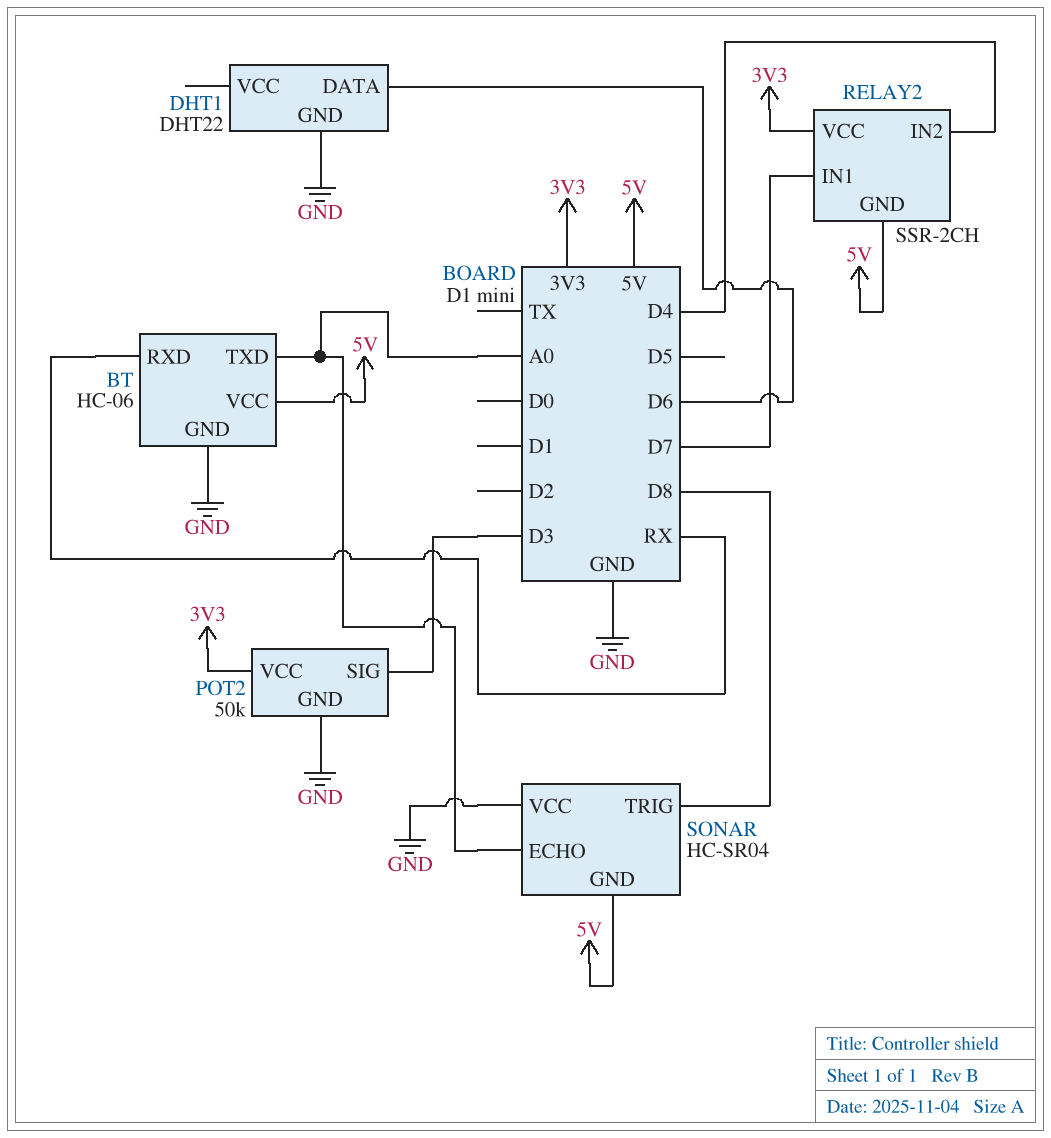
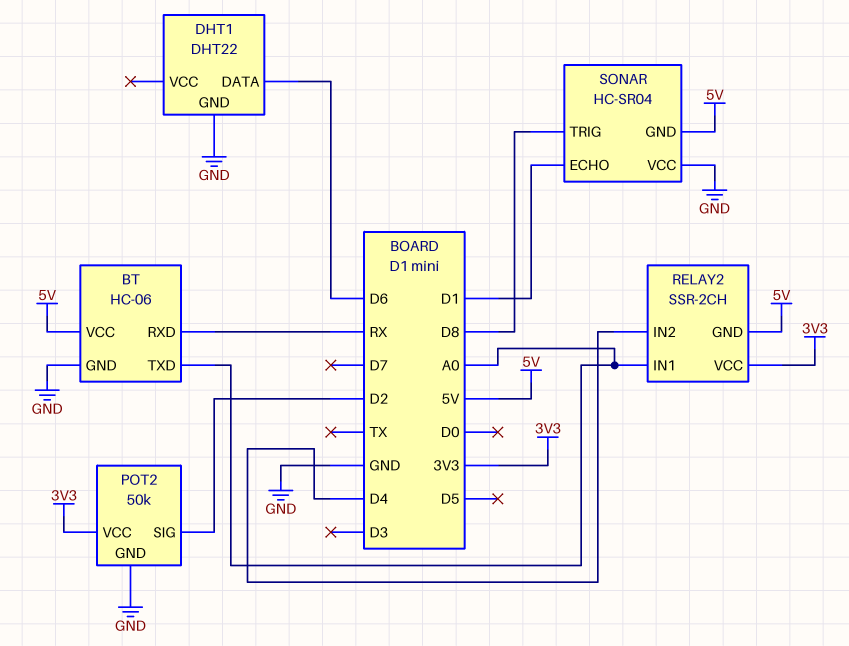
POT2 pin SIG: D3 -> D2
RELAY2 pin IN1: D7 -> A0
SONAR pin ECHO: A0 -> D1

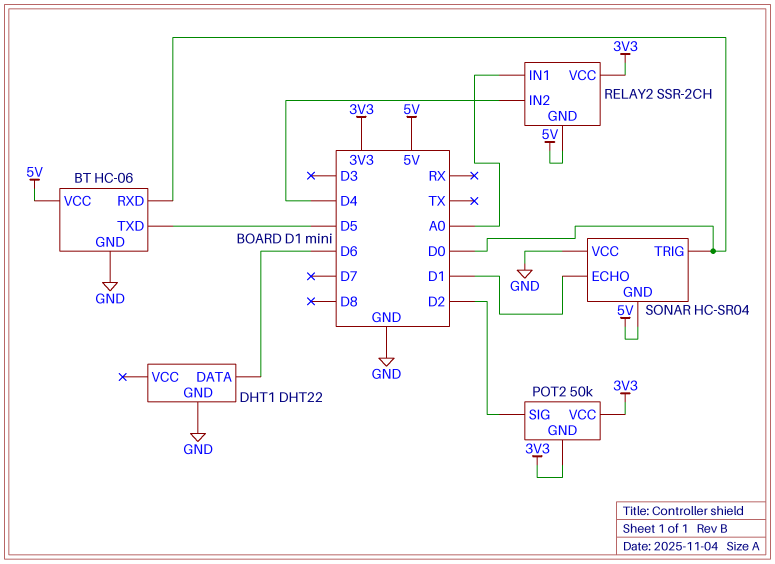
BT pin RXD: RX -> D0
BT pin TXD: A0 -> D5
POT2 pin GND: GND -> 3V3
SONAR pin TRIG: D8 -> D0

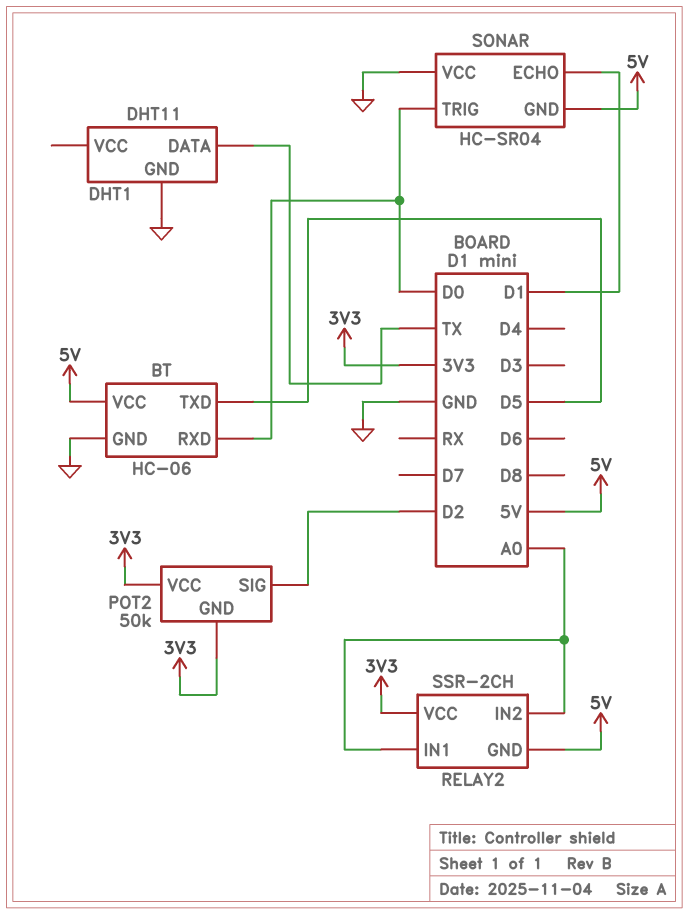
DHT1: DHT22 -> DHT11
DHT1 pin DATA: D6 -> TX
RELAY2 pin IN2: D4 -> A0

